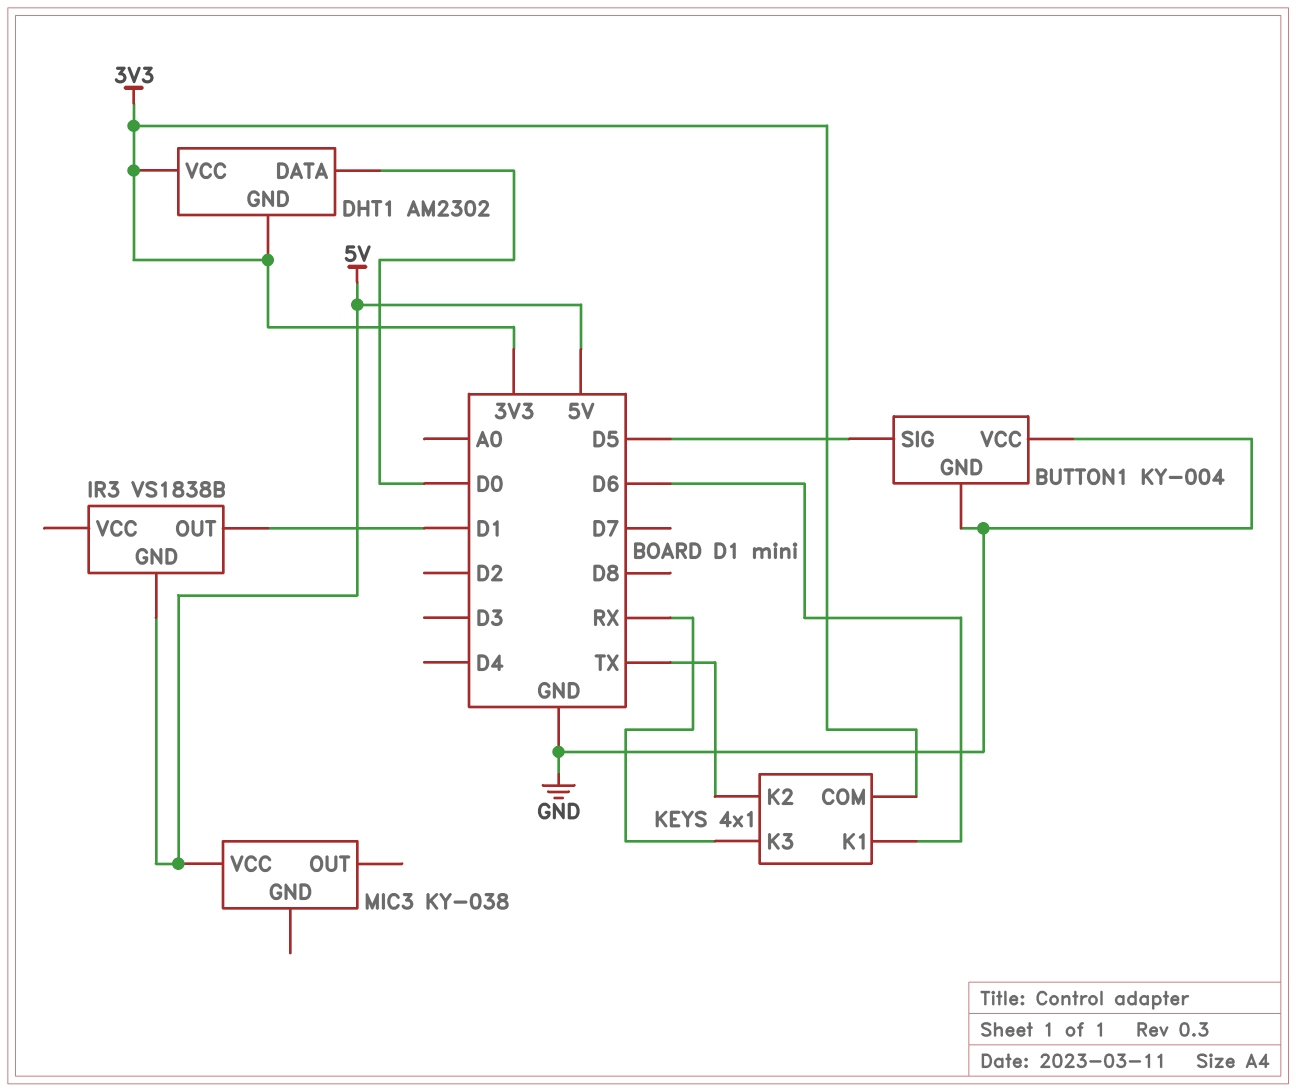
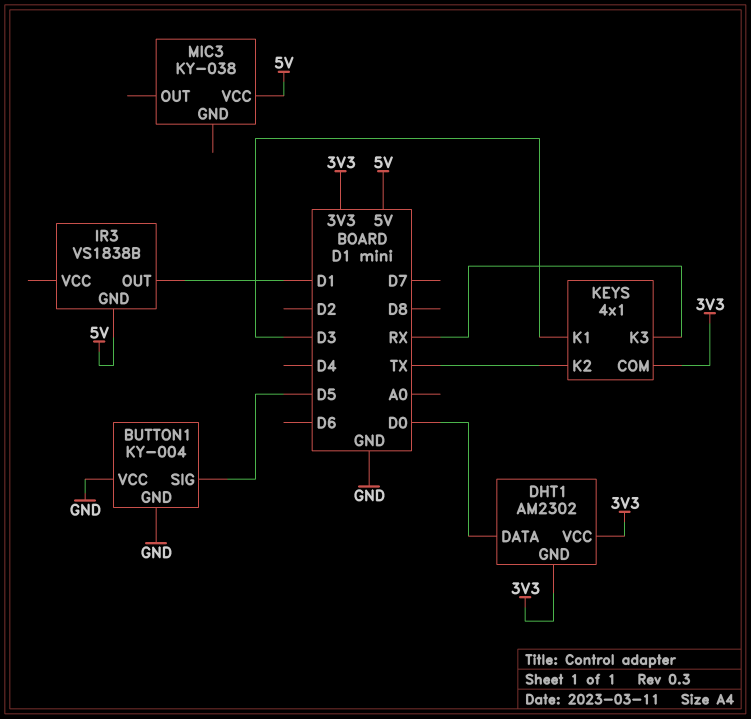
KEYS pin K1: D6 -> D3

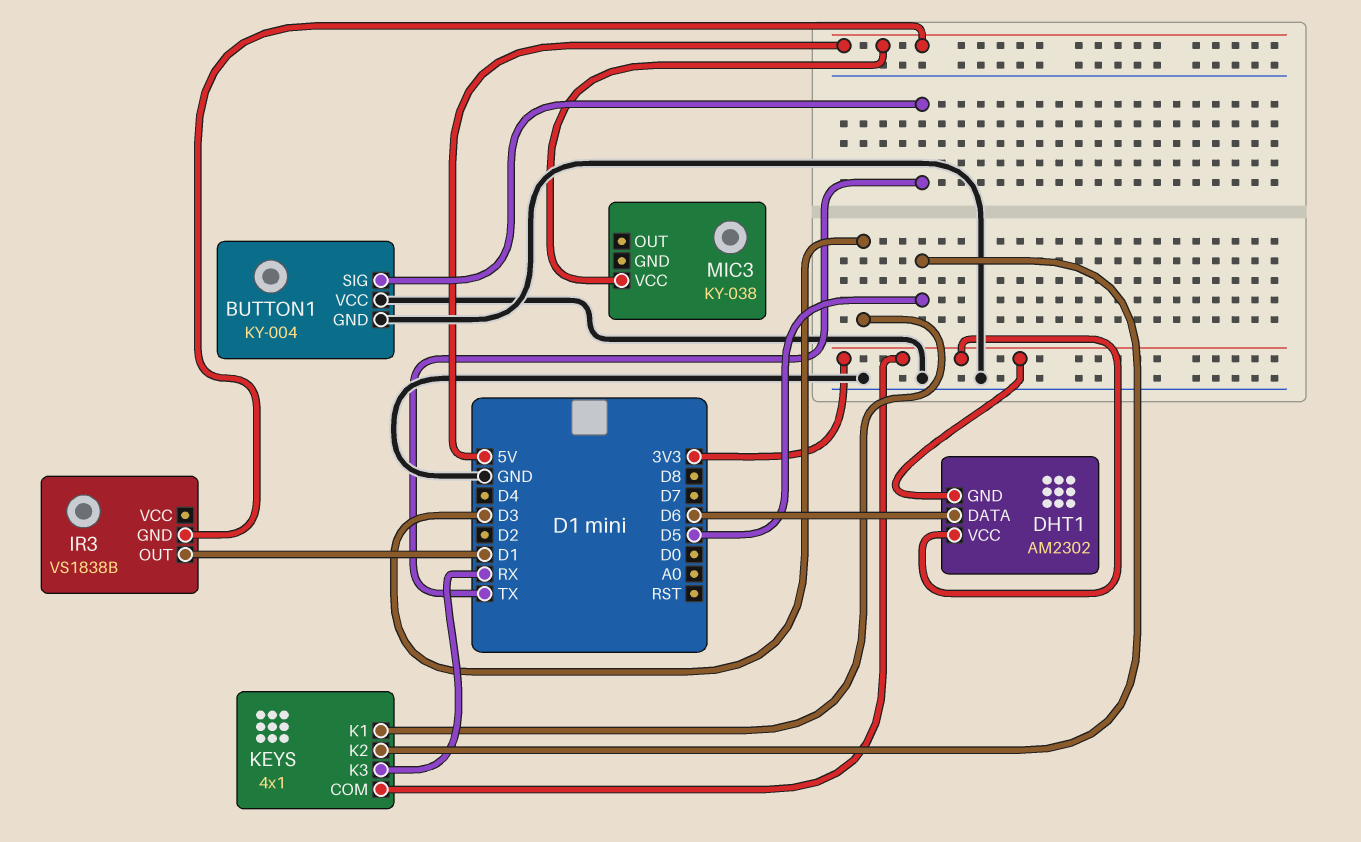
BUTTON1 pin SIG: D5 -> TX
DHT1 pin DATA: D0 -> D6
KEYS pin K2: TX -> D5

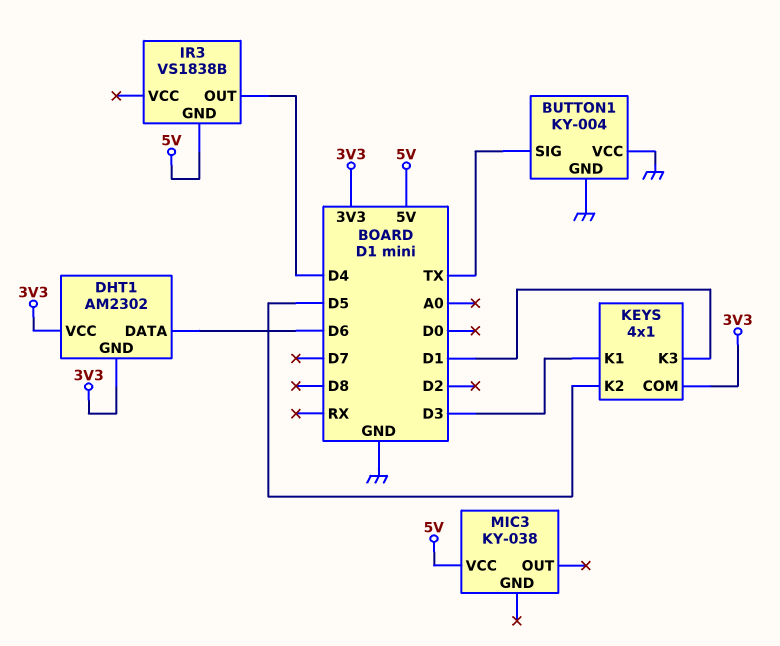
IR3 pin OUT: D1 -> D4
KEYS pin K3: RX -> D1

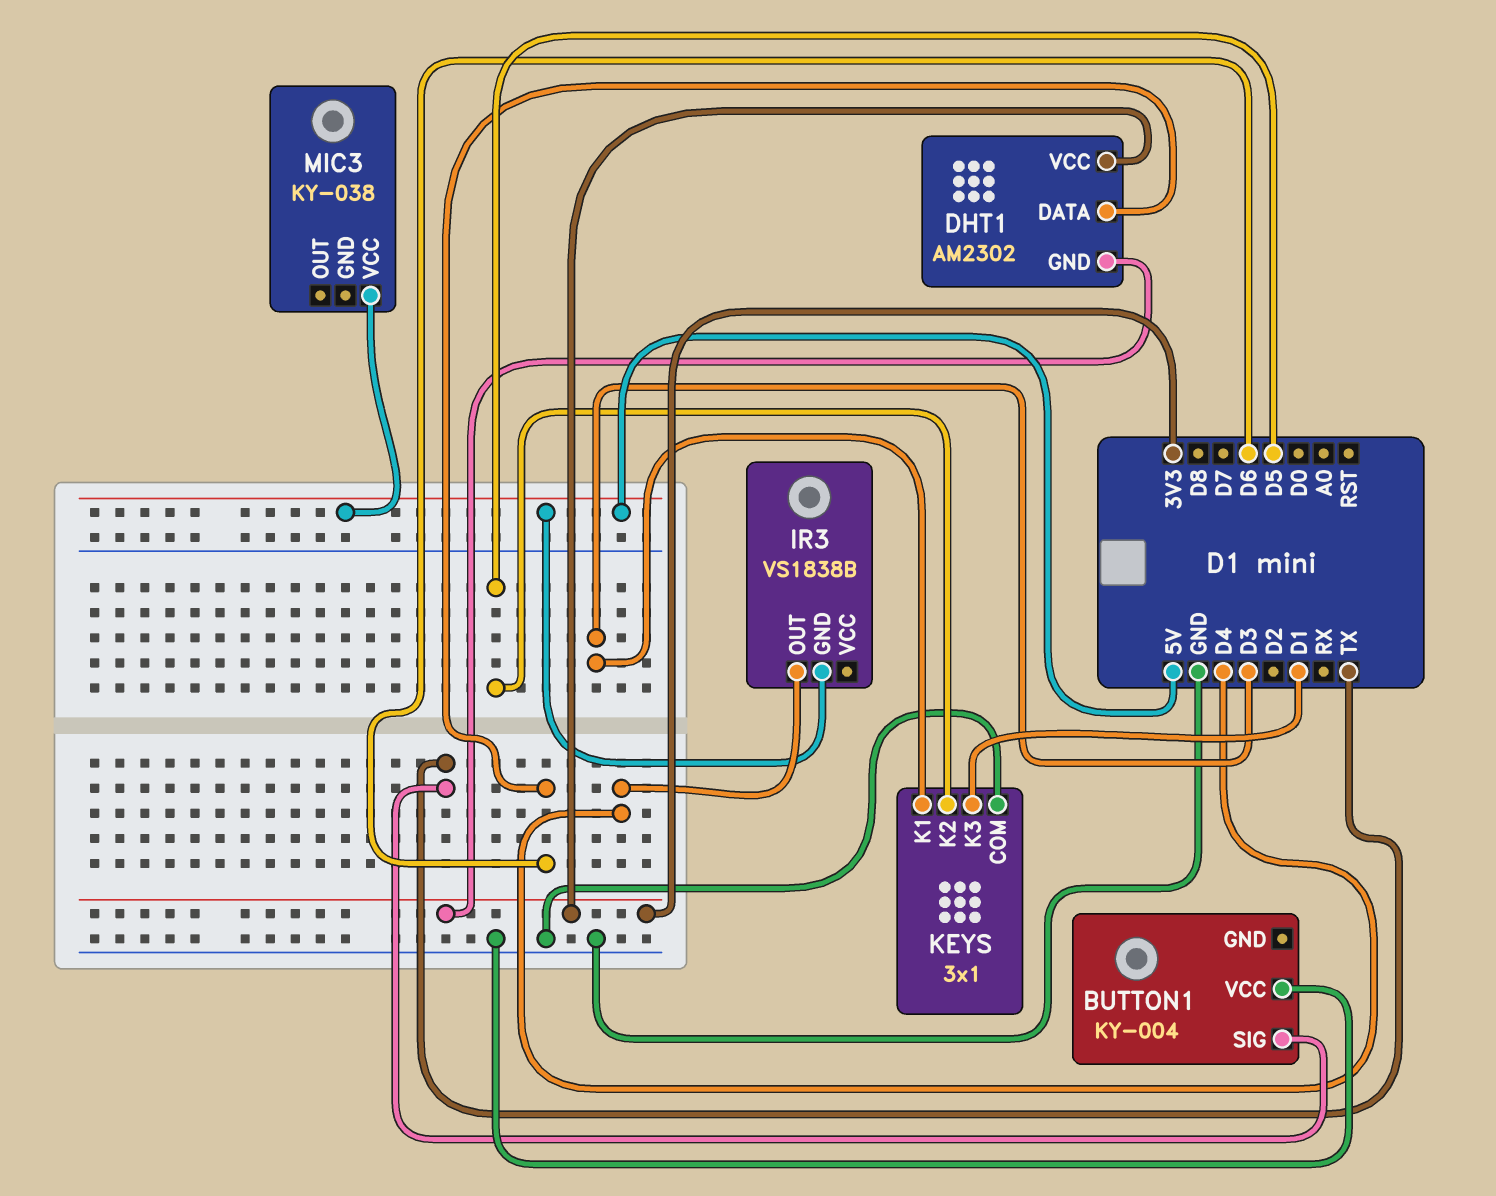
BUTTON1 pin GND: GND -> none
KEYS: 4x1 -> 3x1
KEYS pin COM: 3V3 -> GND

